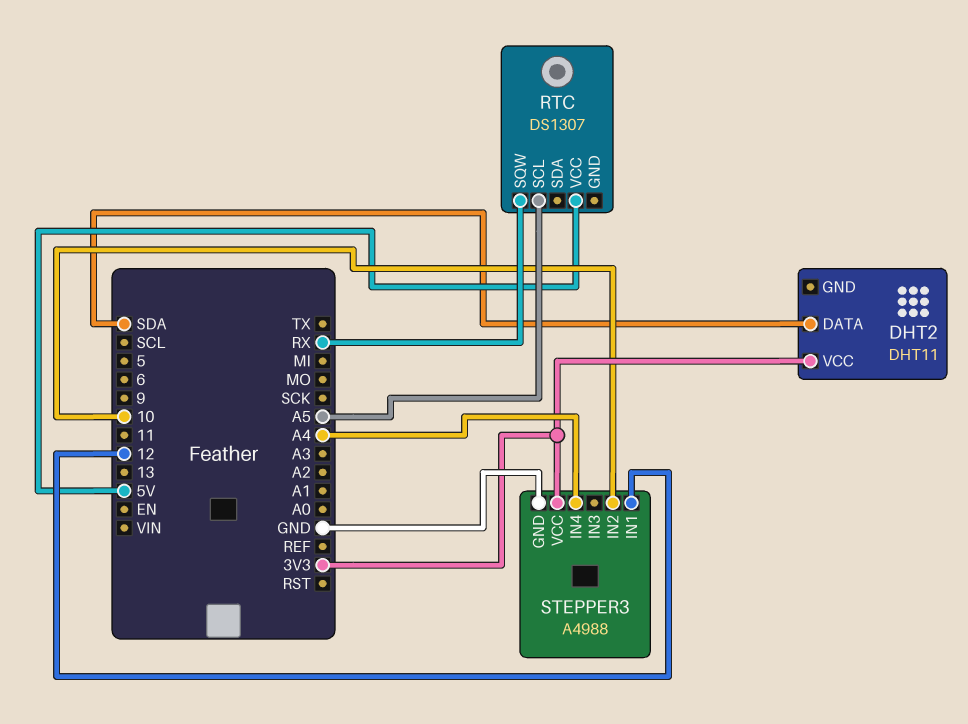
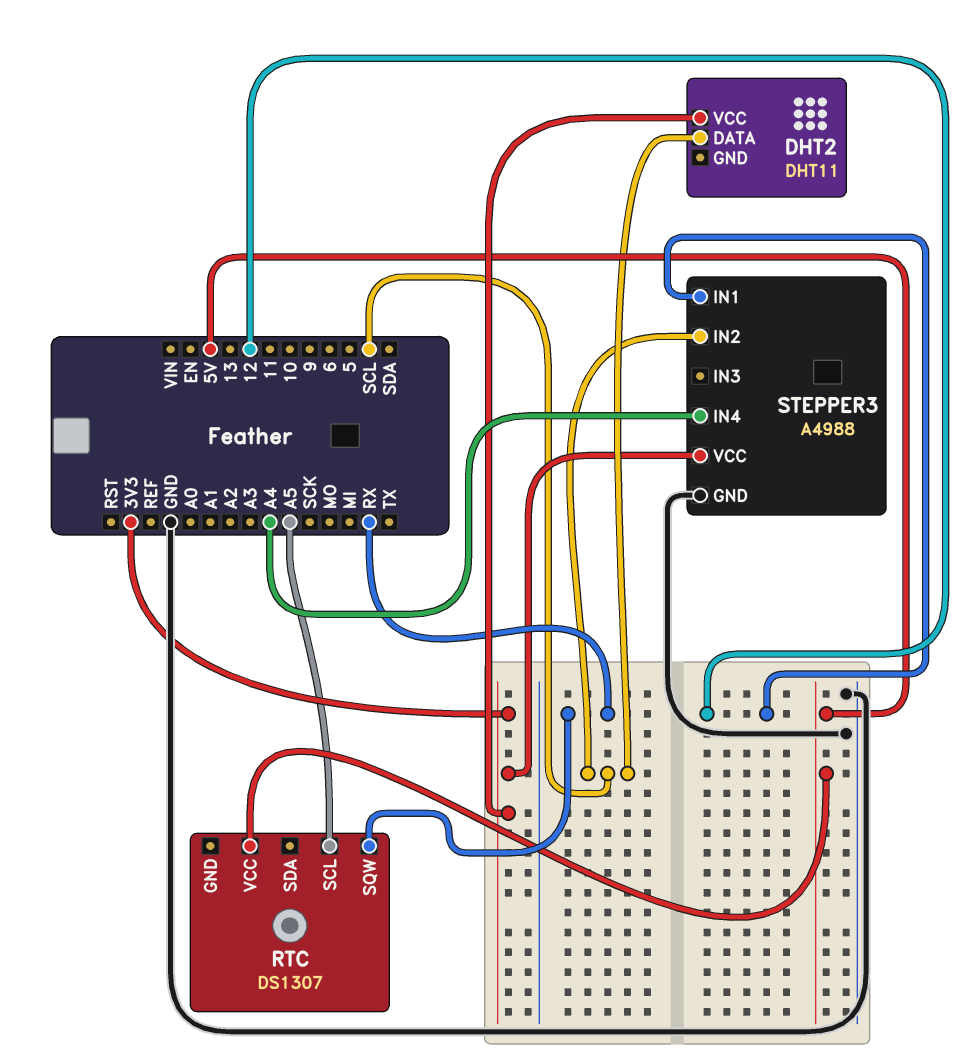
DHT2 pin DATA: SDA -> SCL
STEPPER3 pin IN2: 10 -> SCL

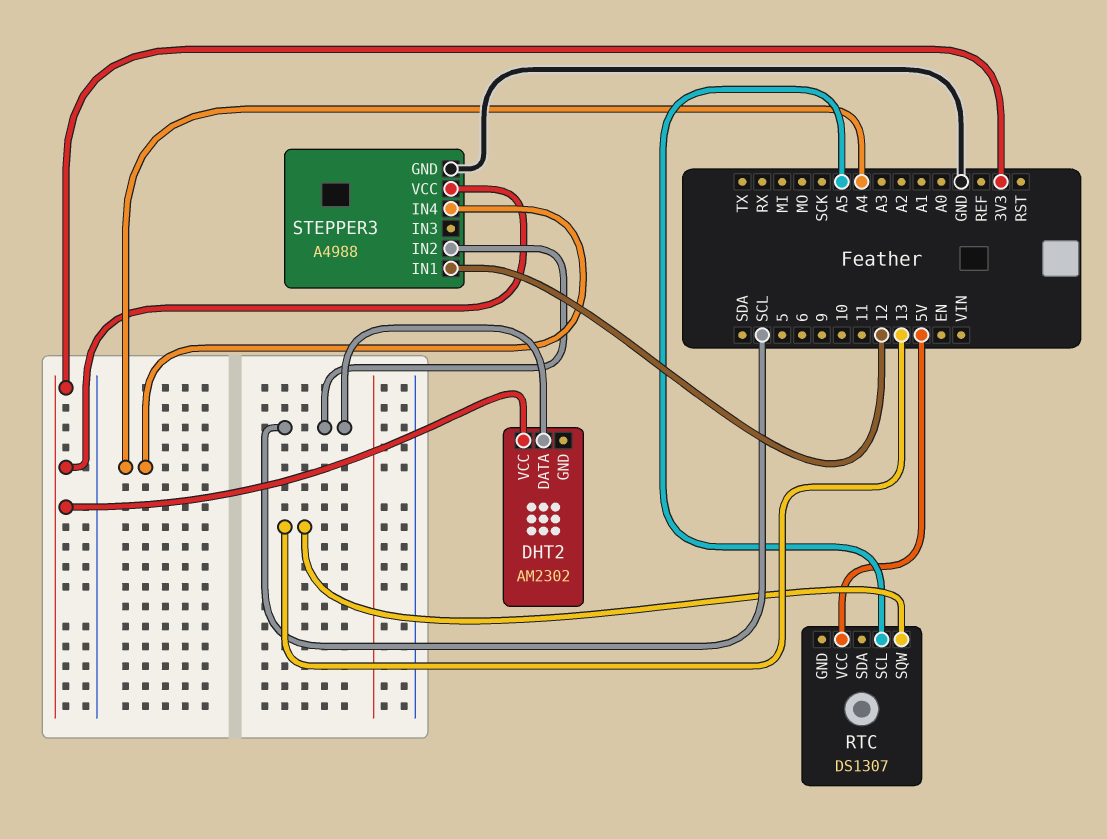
DHT2: DHT11 -> AM2302
RTC pin SQW: RX -> 13

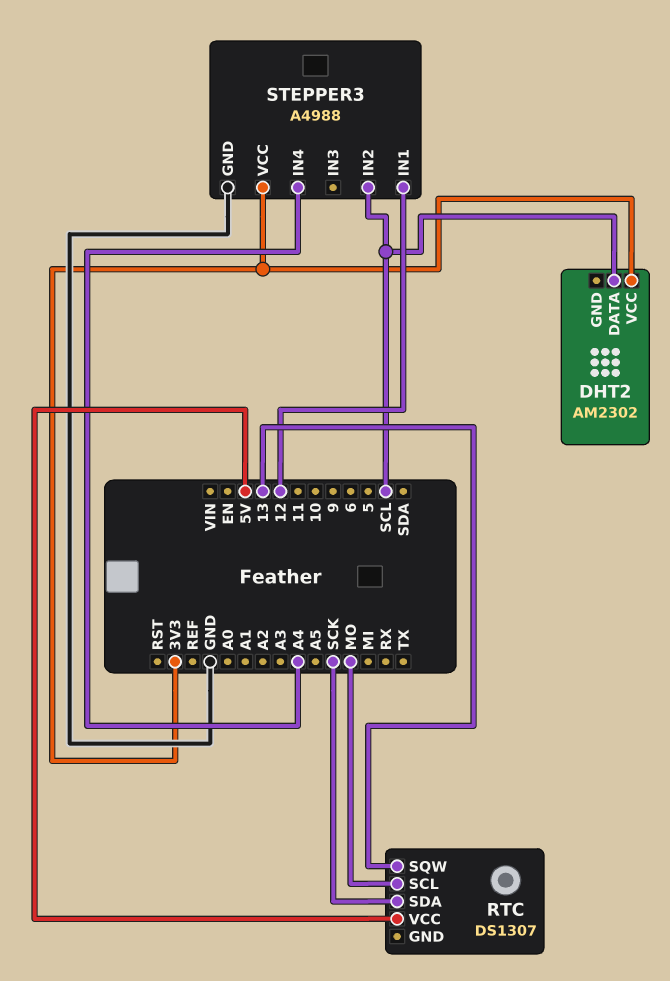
RTC pin SCL: A5 -> MO
RTC pin SDA: none -> SCK

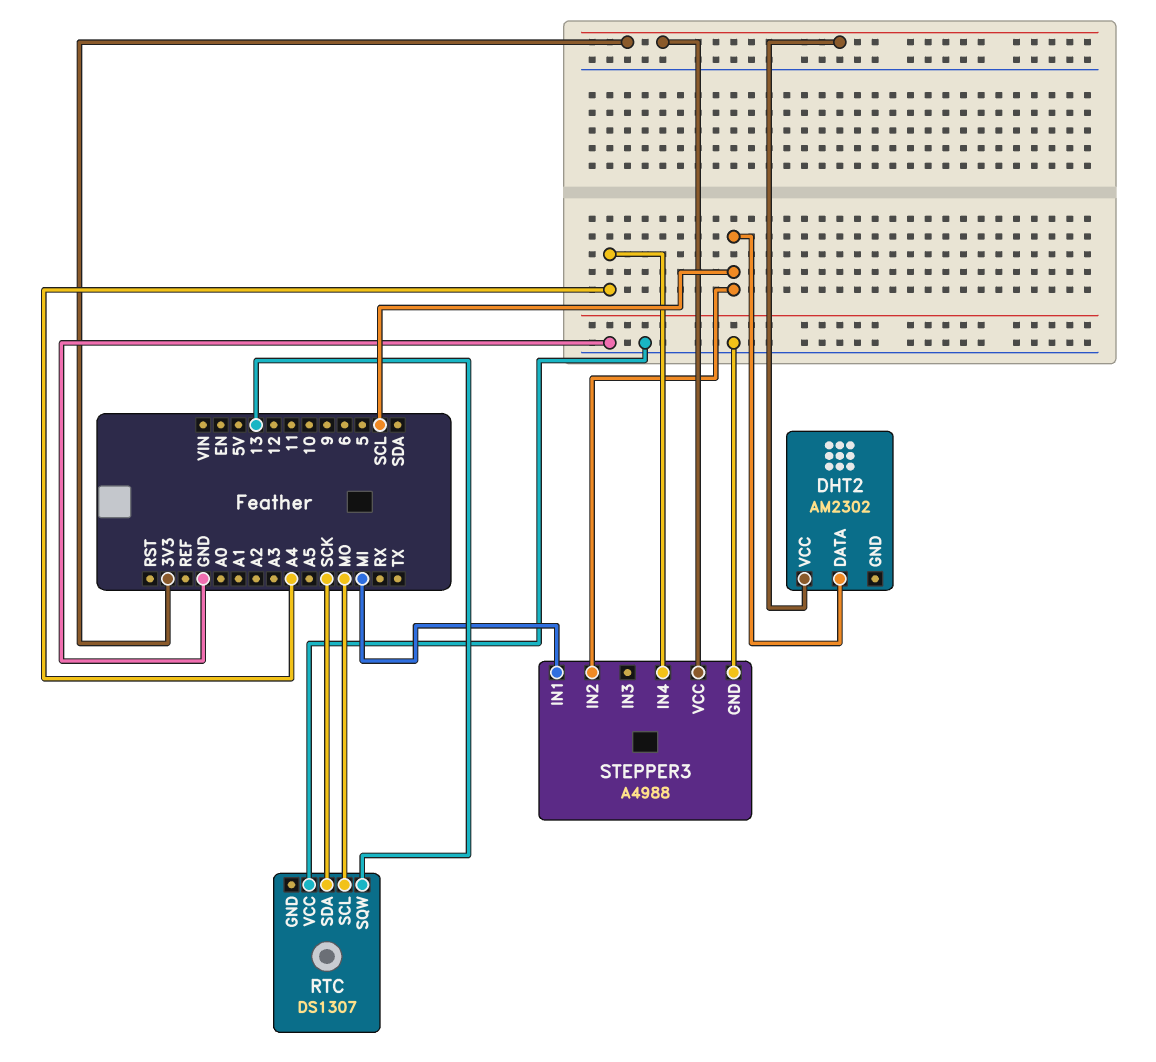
RTC pin VCC: 5V -> GND
STEPPER3 pin IN1: 12 -> MI

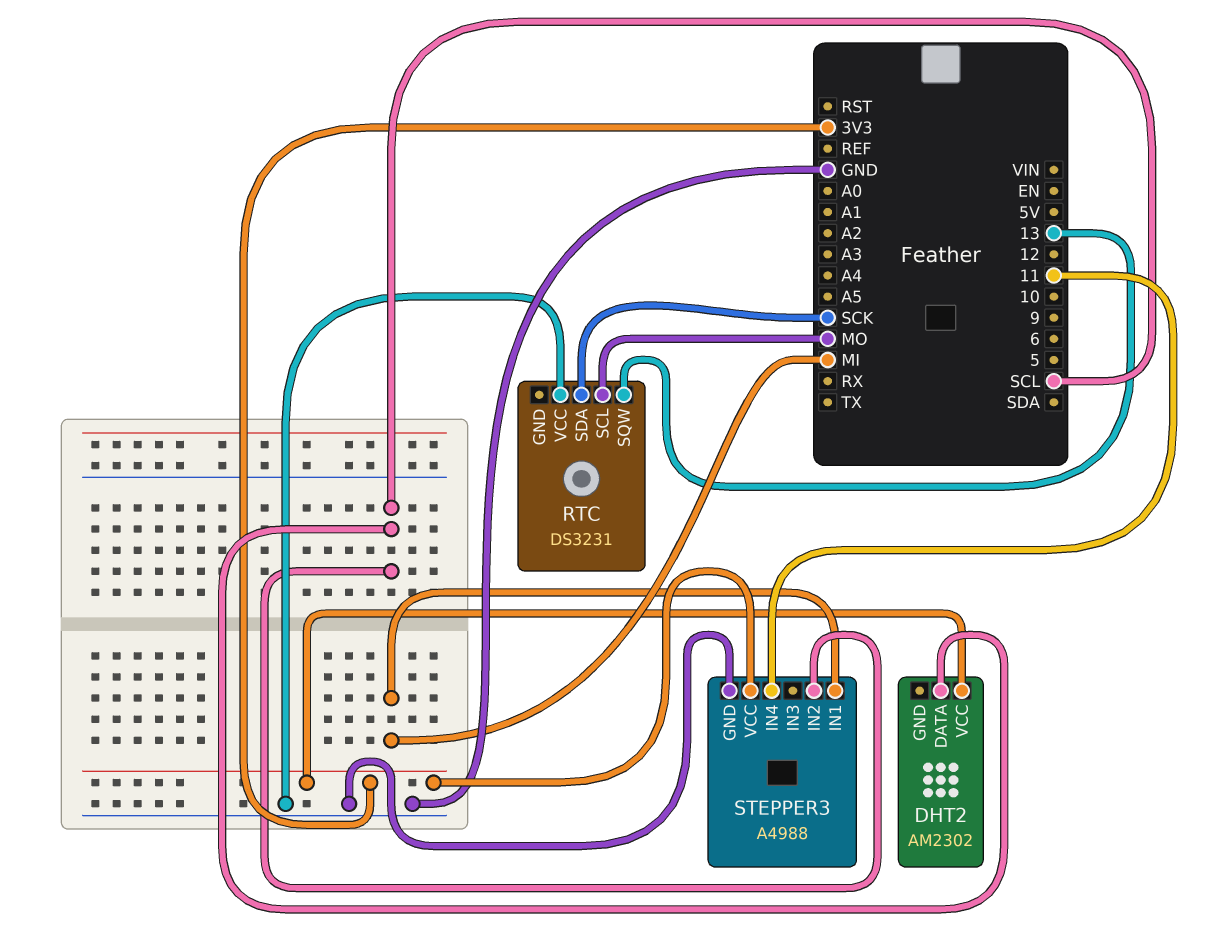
RTC: DS1307 -> DS3231
STEPPER3 pin IN4: A4 -> 11

